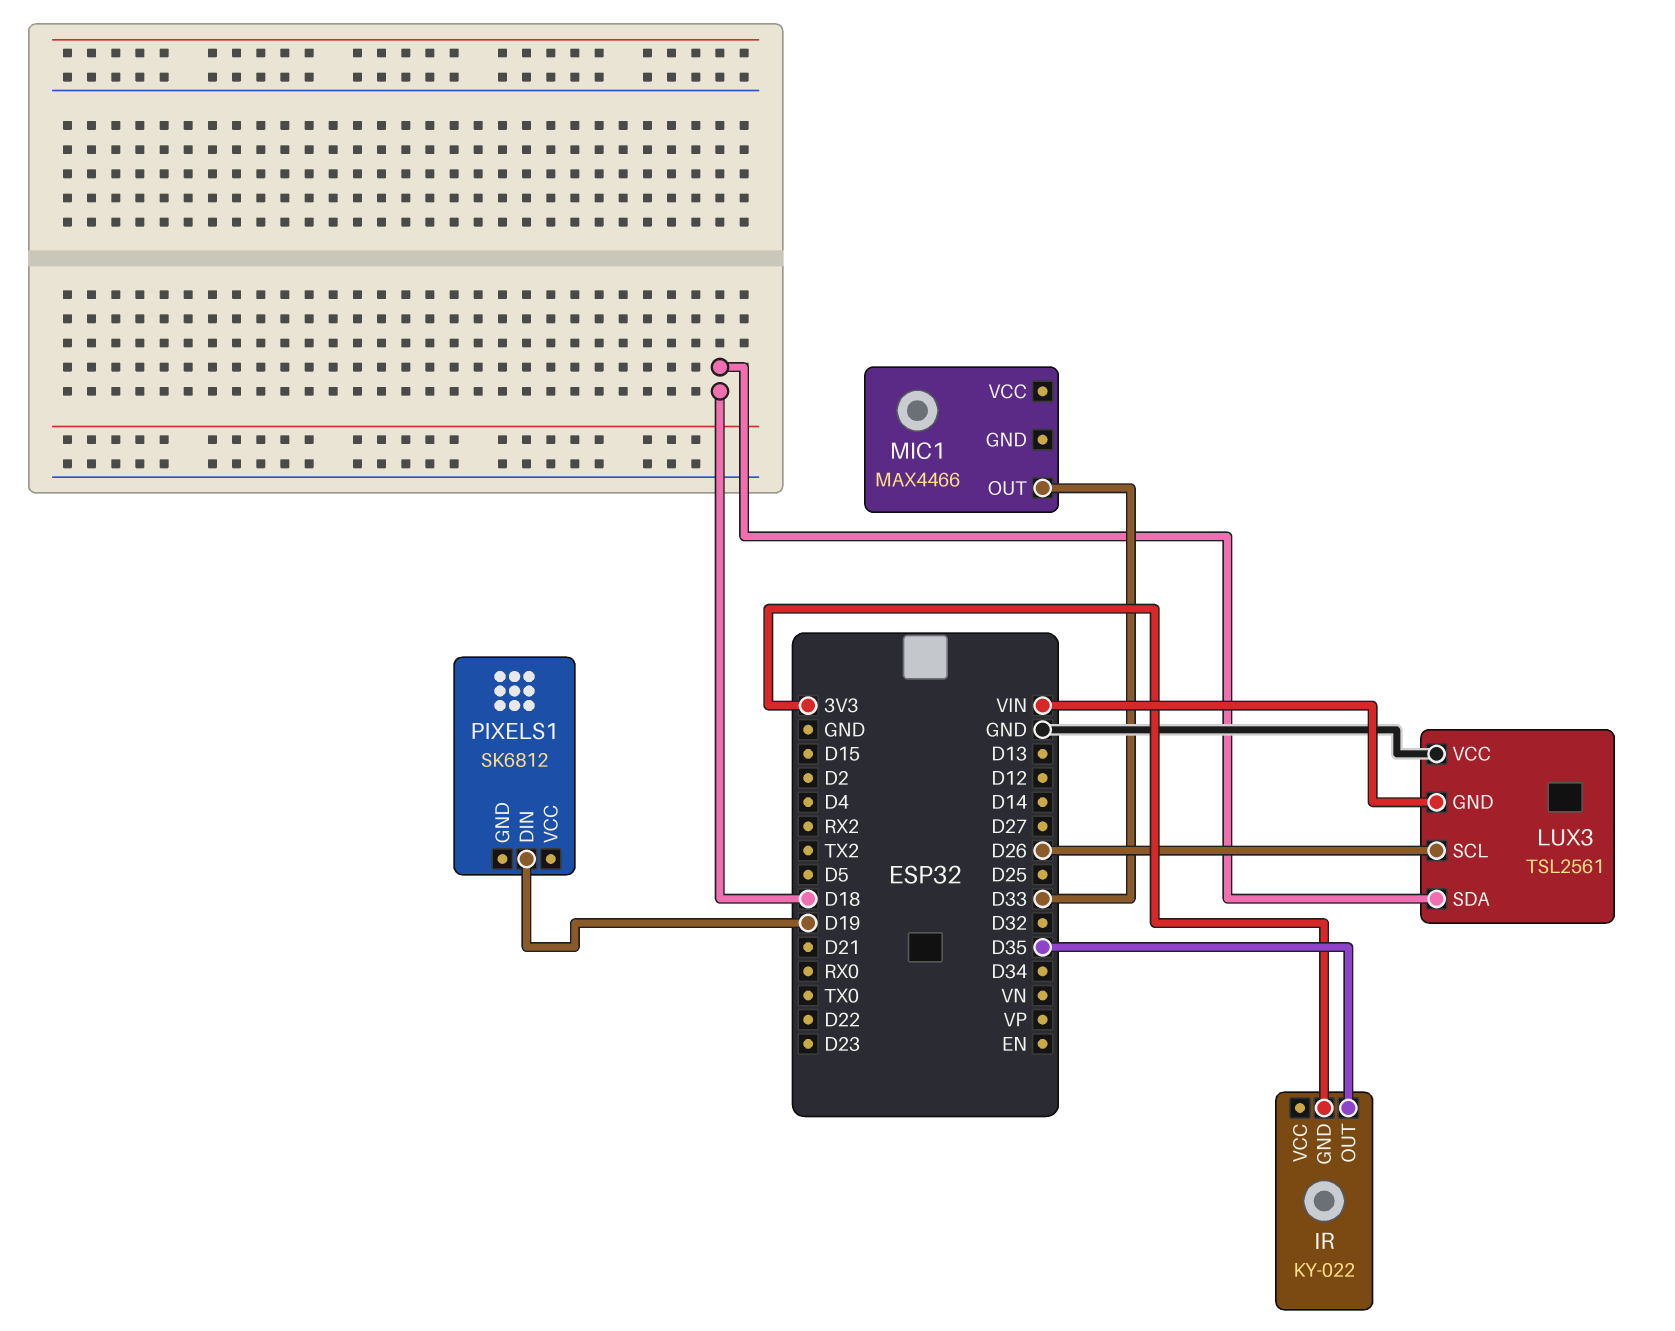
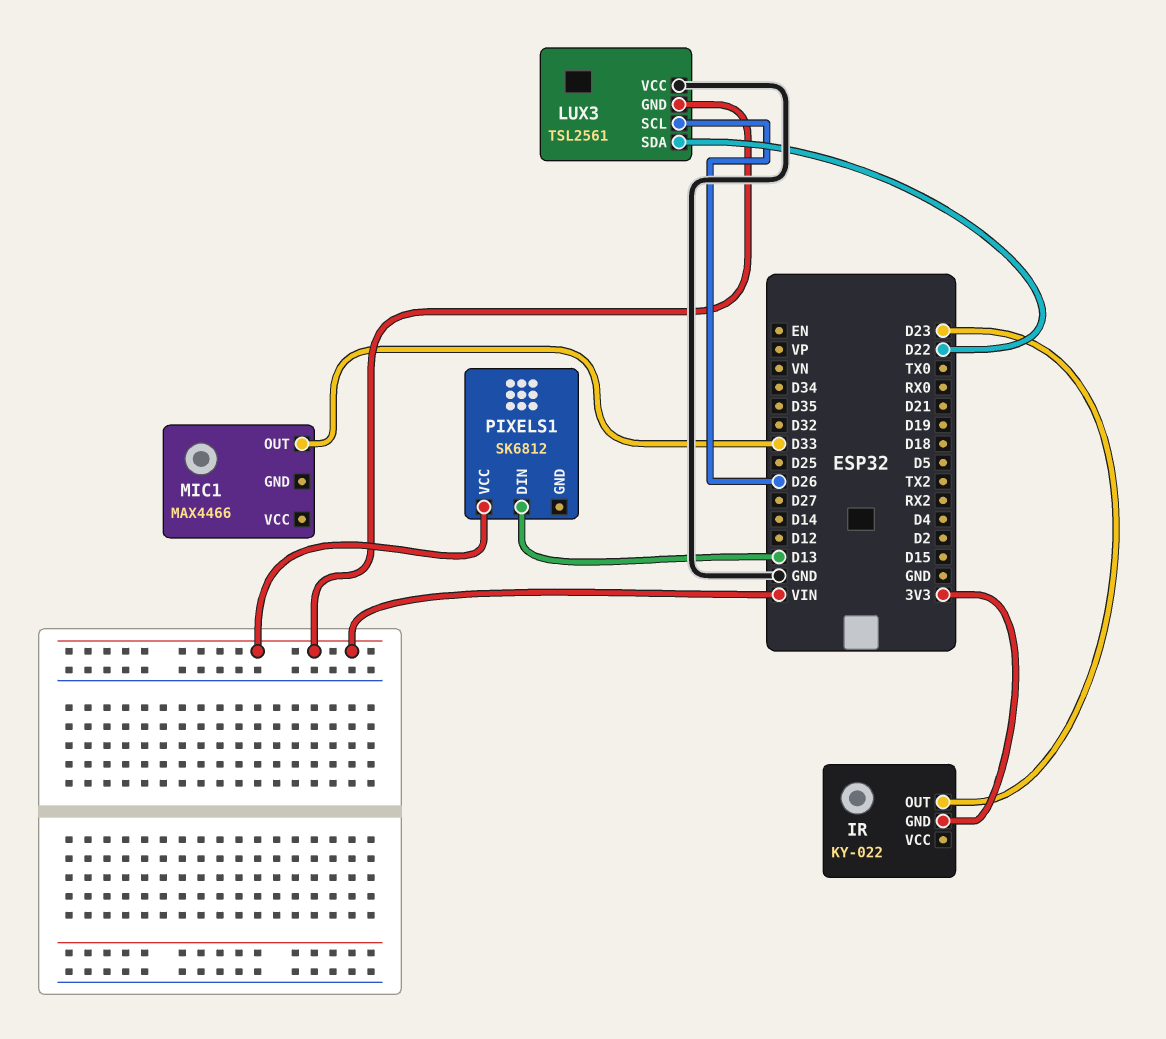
IR pin OUT: D35 -> D23
LUX3 pin SDA: D18 -> D22
PIXELS1 pin DIN: D19 -> D13
PIXELS1 pin VCC: none -> VIN

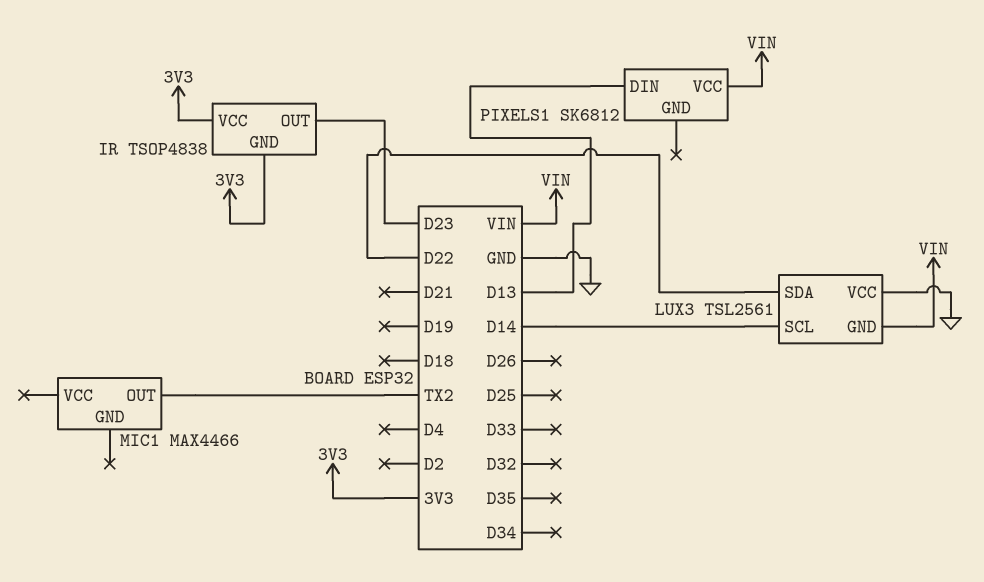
IR: KY-022 -> TSOP4838
IR pin VCC: none -> 3V3
LUX3 pin SCL: D26 -> D14
MIC1 pin OUT: D33 -> TX2

